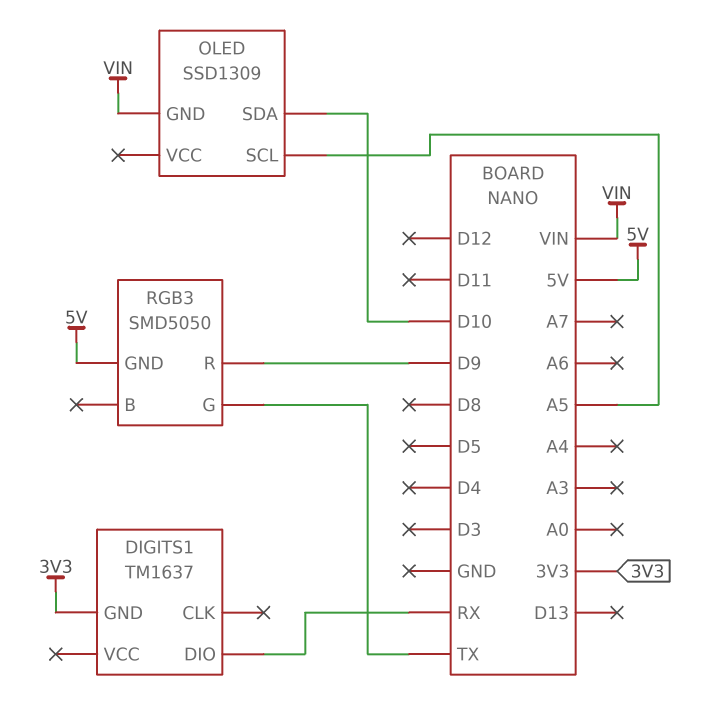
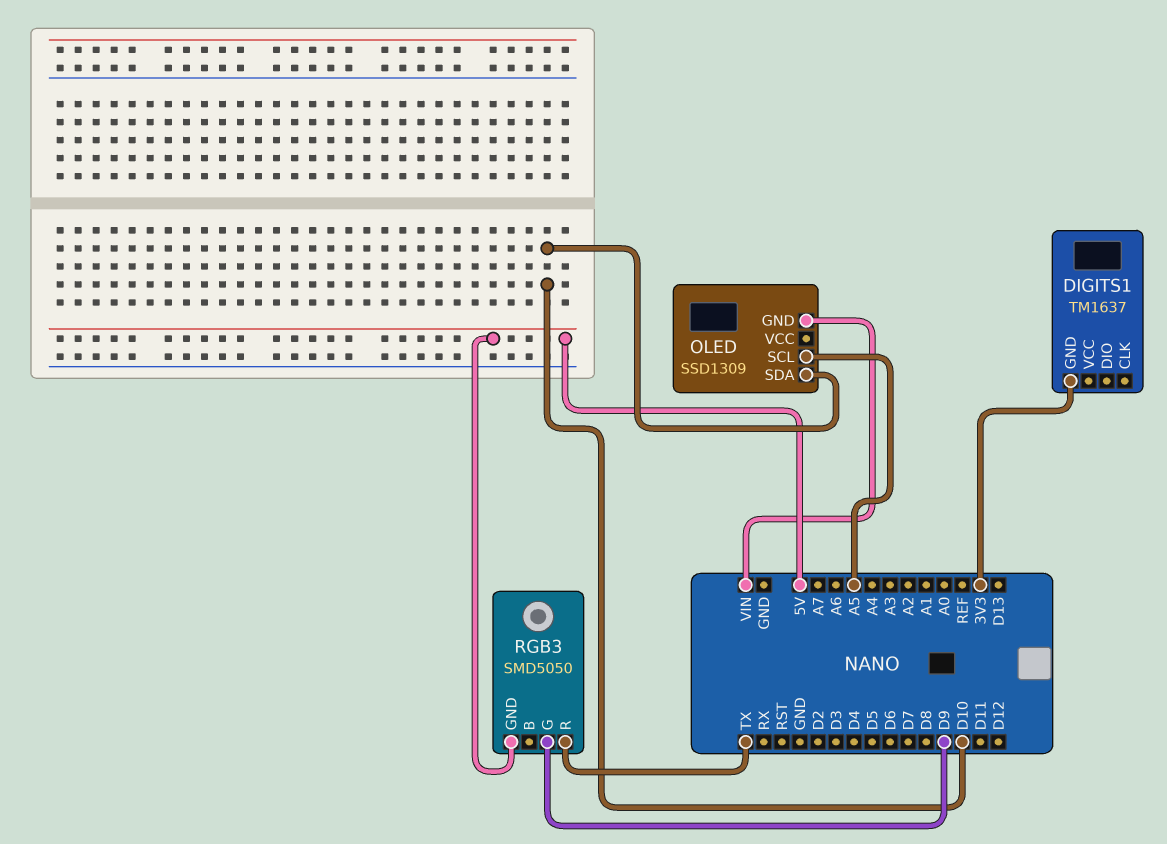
DIGITS1 pin DIO: RX -> none
RGB3 pin G: TX -> D9
RGB3 pin R: D9 -> TX

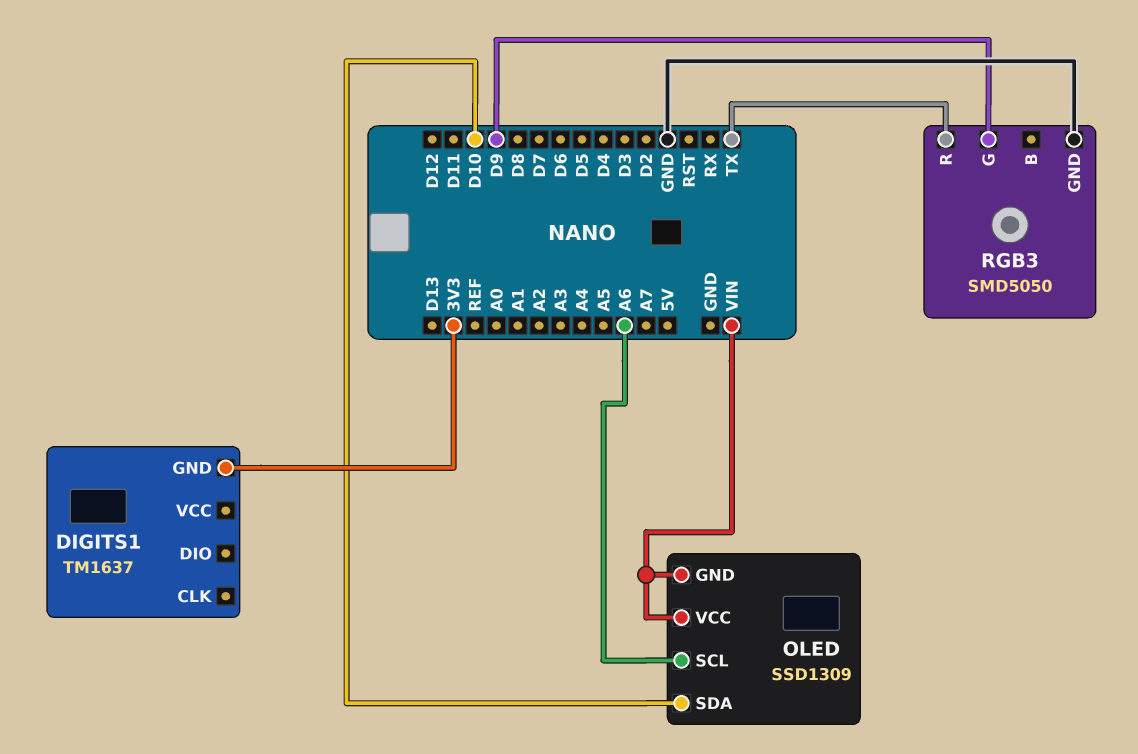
OLED pin SCL: A5 -> A6
OLED pin VCC: none -> VIN
RGB3 pin GND: 5V -> GND

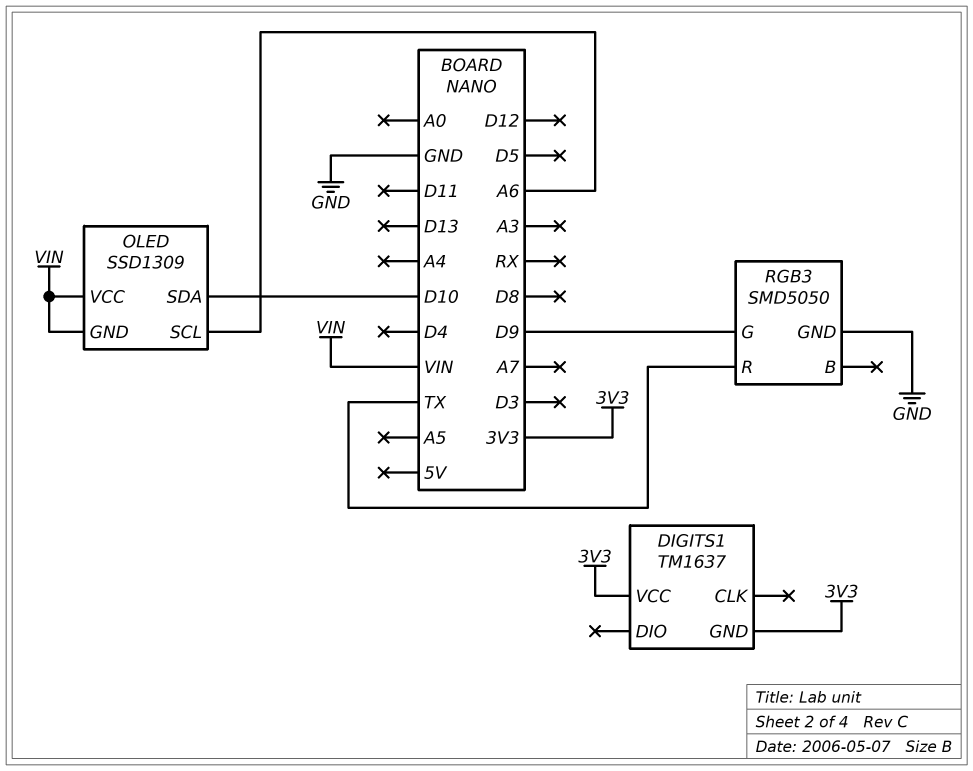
DIGITS1 pin VCC: none -> 3V3

